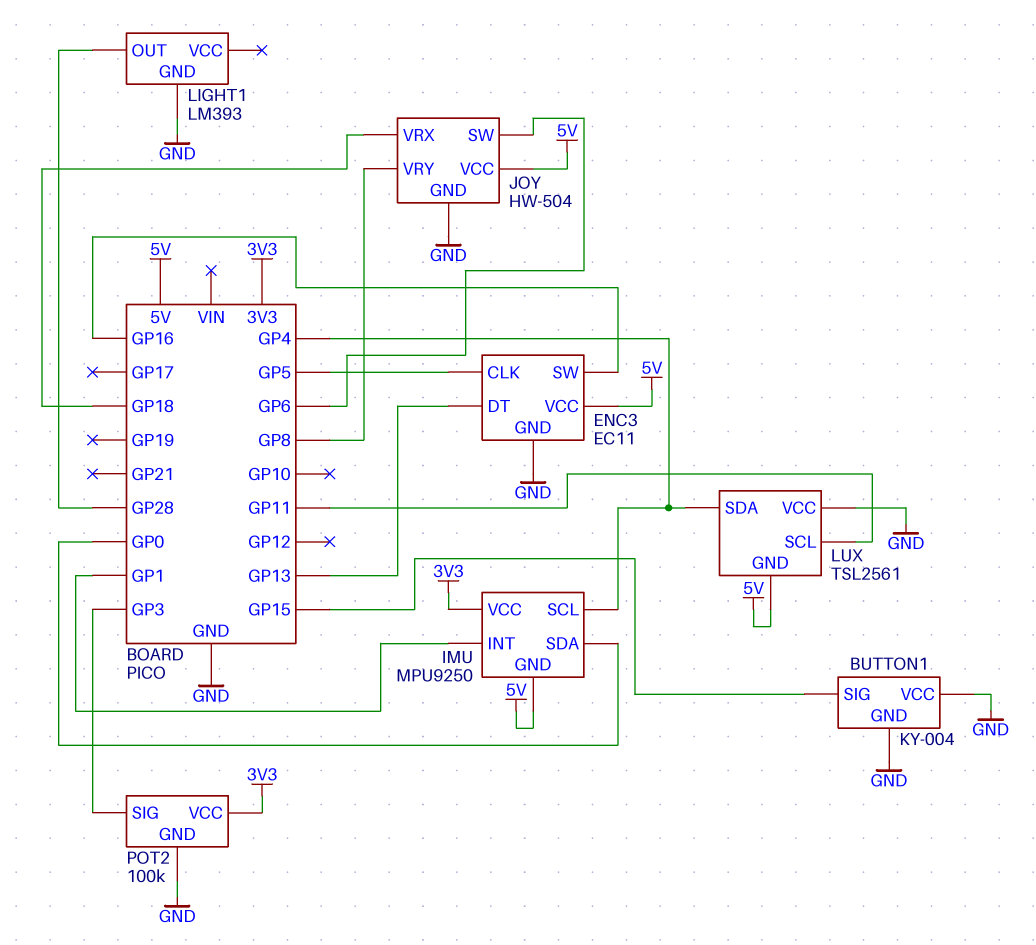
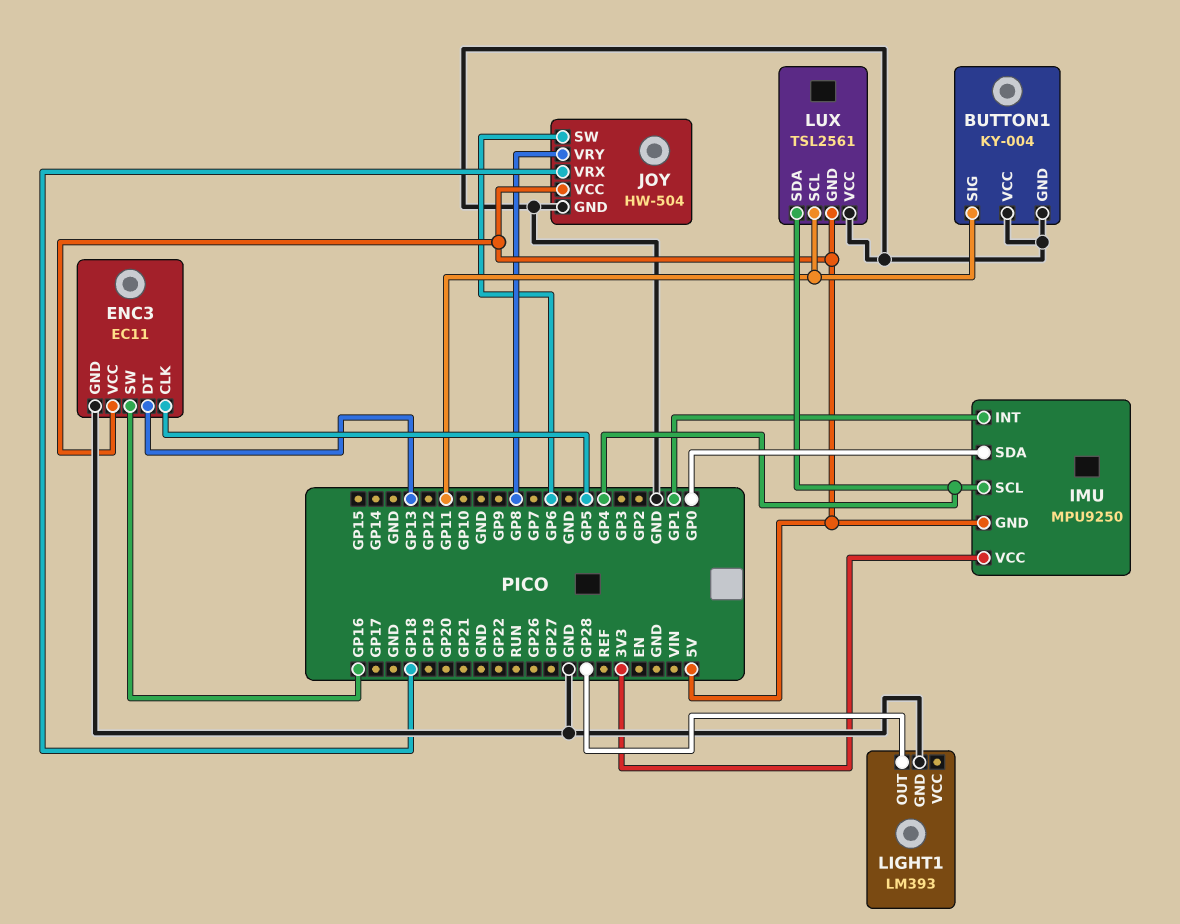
BUTTON1 pin SIG: GP15 -> GP11
POT2: 100k -> none
POT2 pin GND: GND -> none
POT2 pin SIG: GP3 -> none
POT2 pin VCC: 3V3 -> none

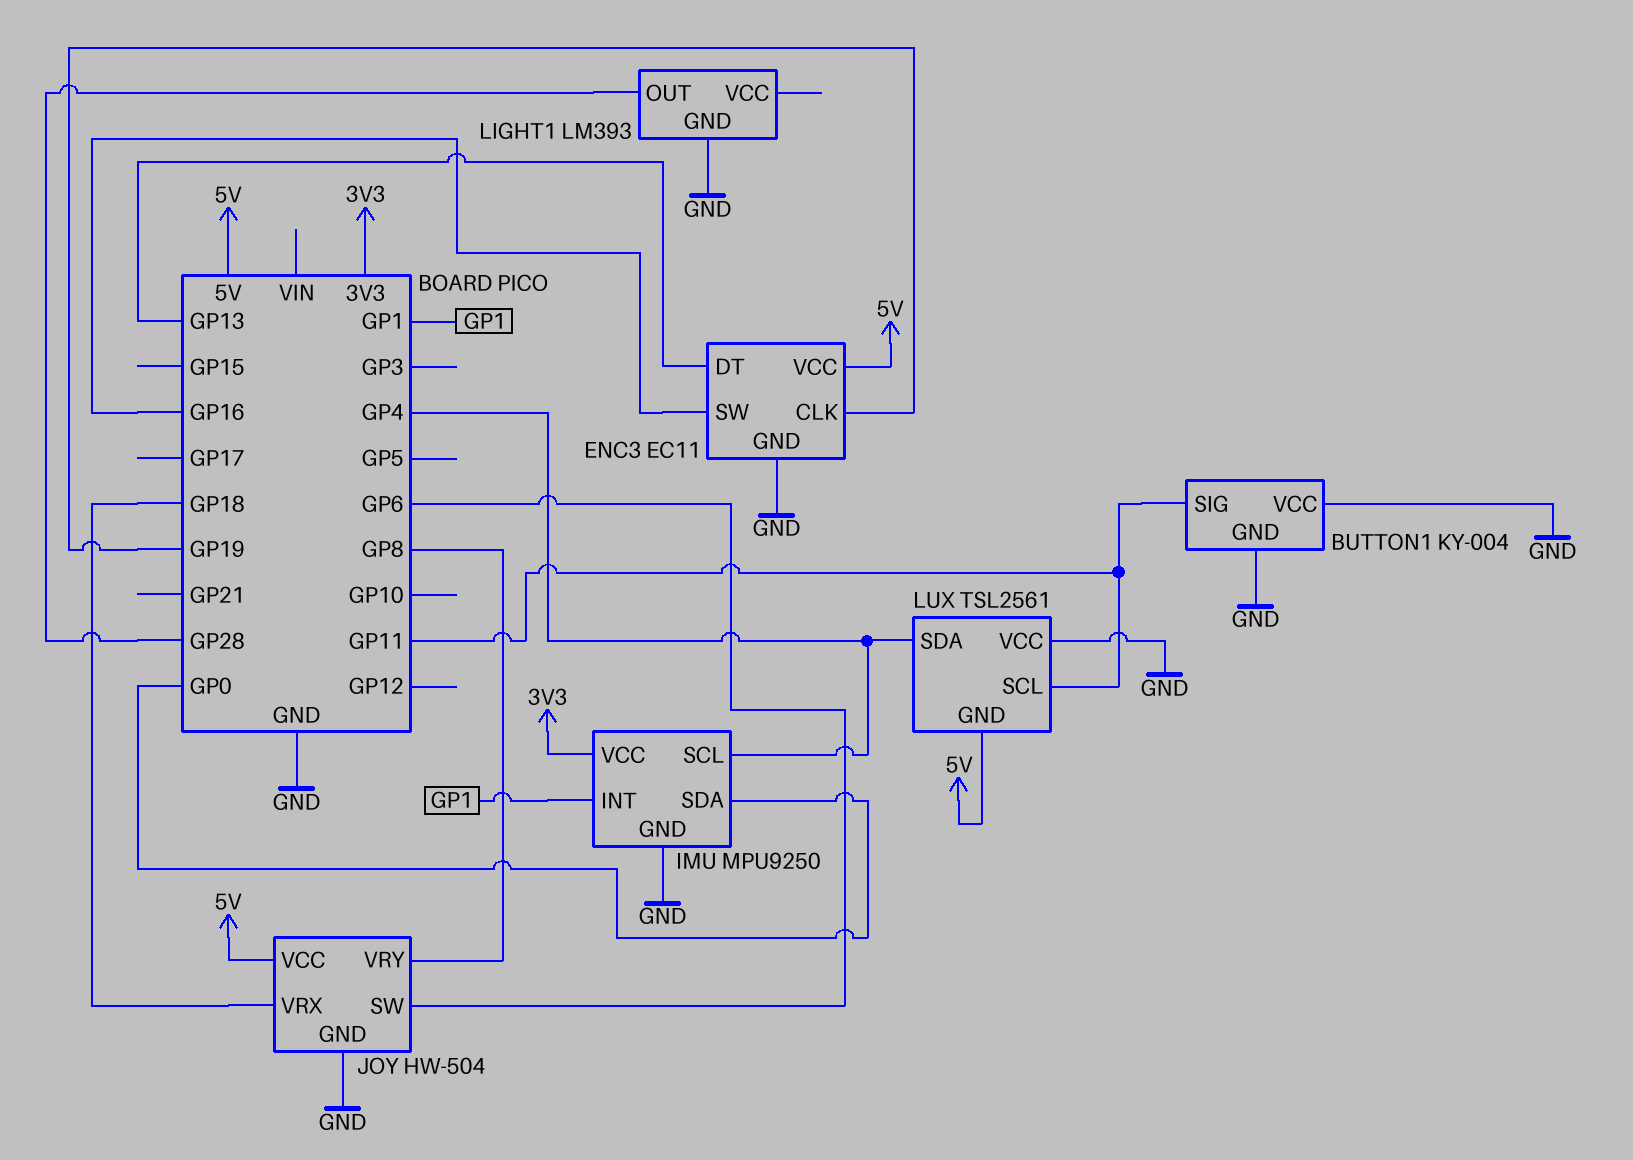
ENC3 pin CLK: GP5 -> GP19
IMU pin GND: 5V -> GND

